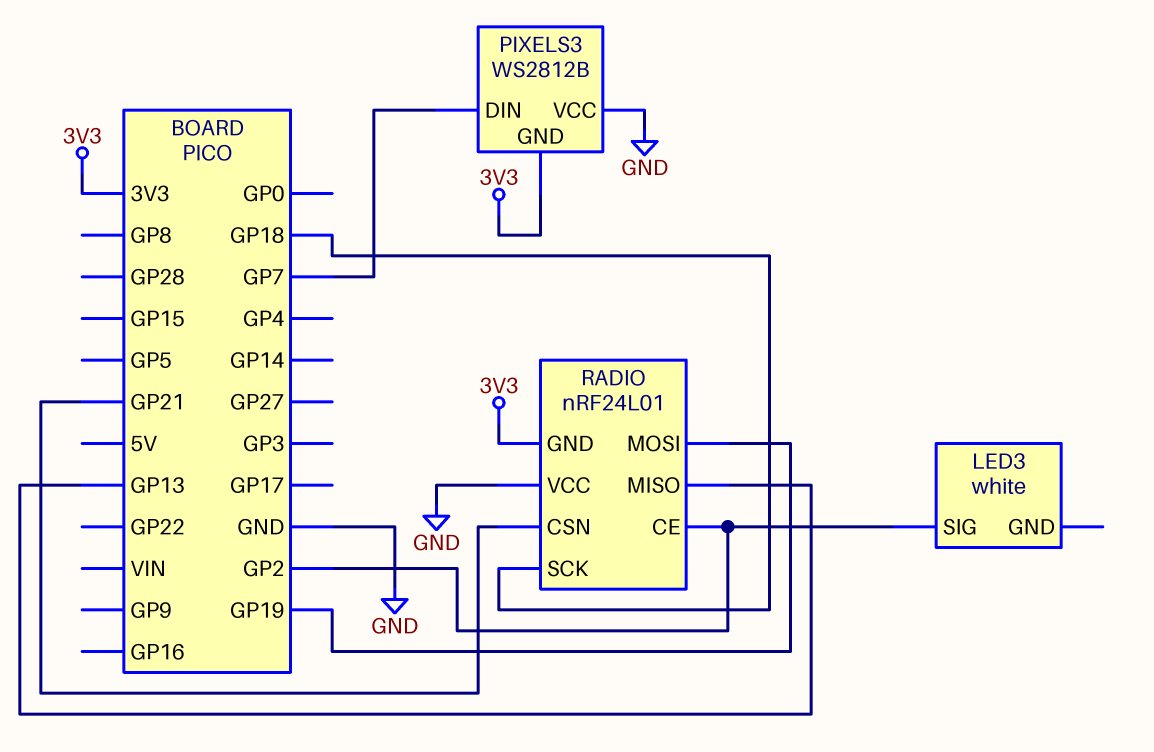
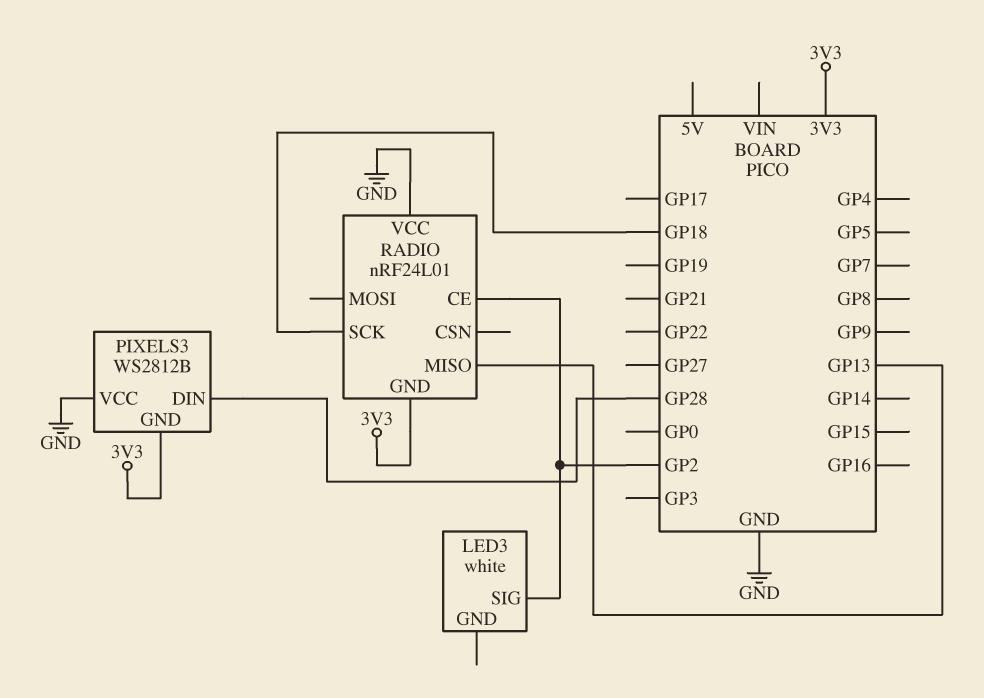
PIXELS3 pin DIN: GP7 -> GP28
RADIO pin CSN: GP21 -> none
RADIO pin MOSI: GP19 -> none

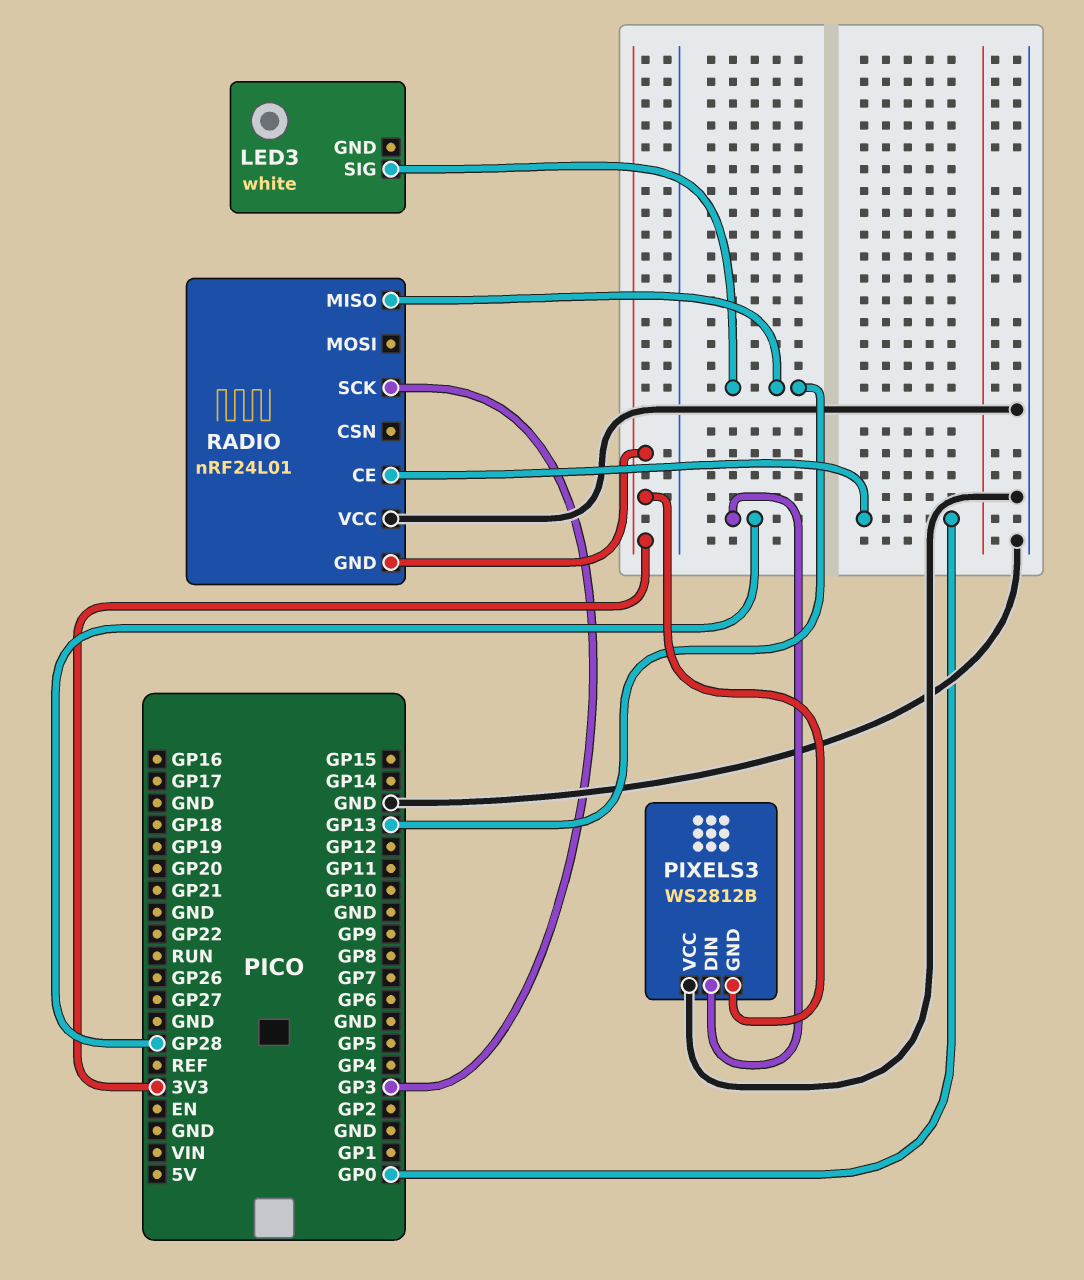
LED3 pin SIG: GP2 -> GP13
RADIO pin CE: GP2 -> GP0
RADIO pin SCK: GP18 -> GP3

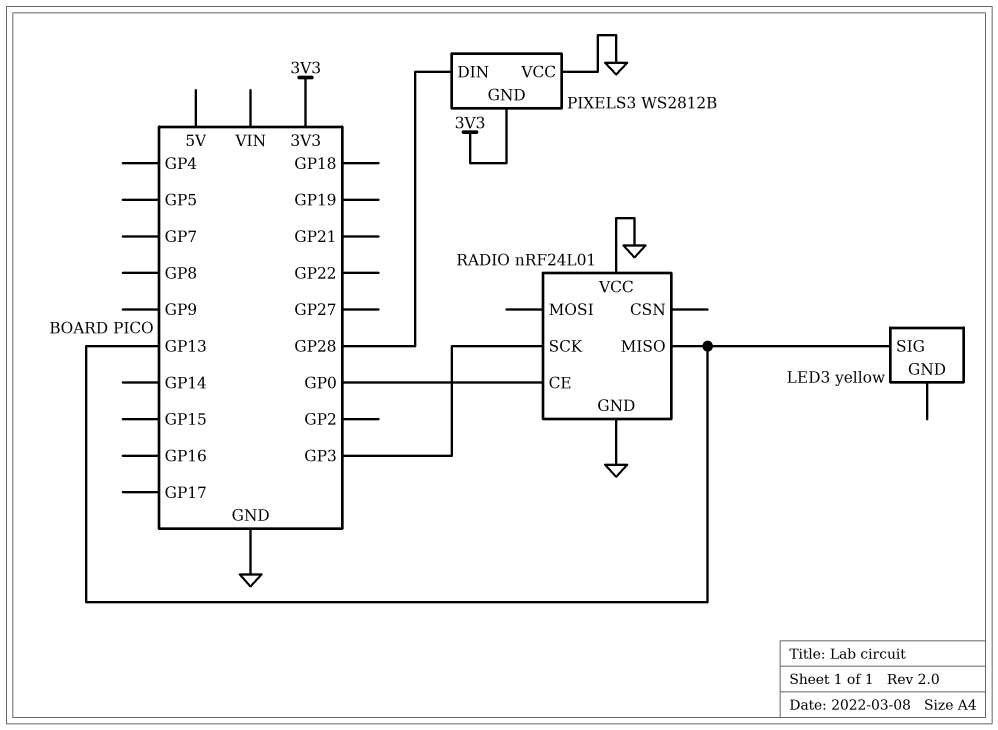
LED3: white -> yellow
RADIO pin GND: 3V3 -> GND

